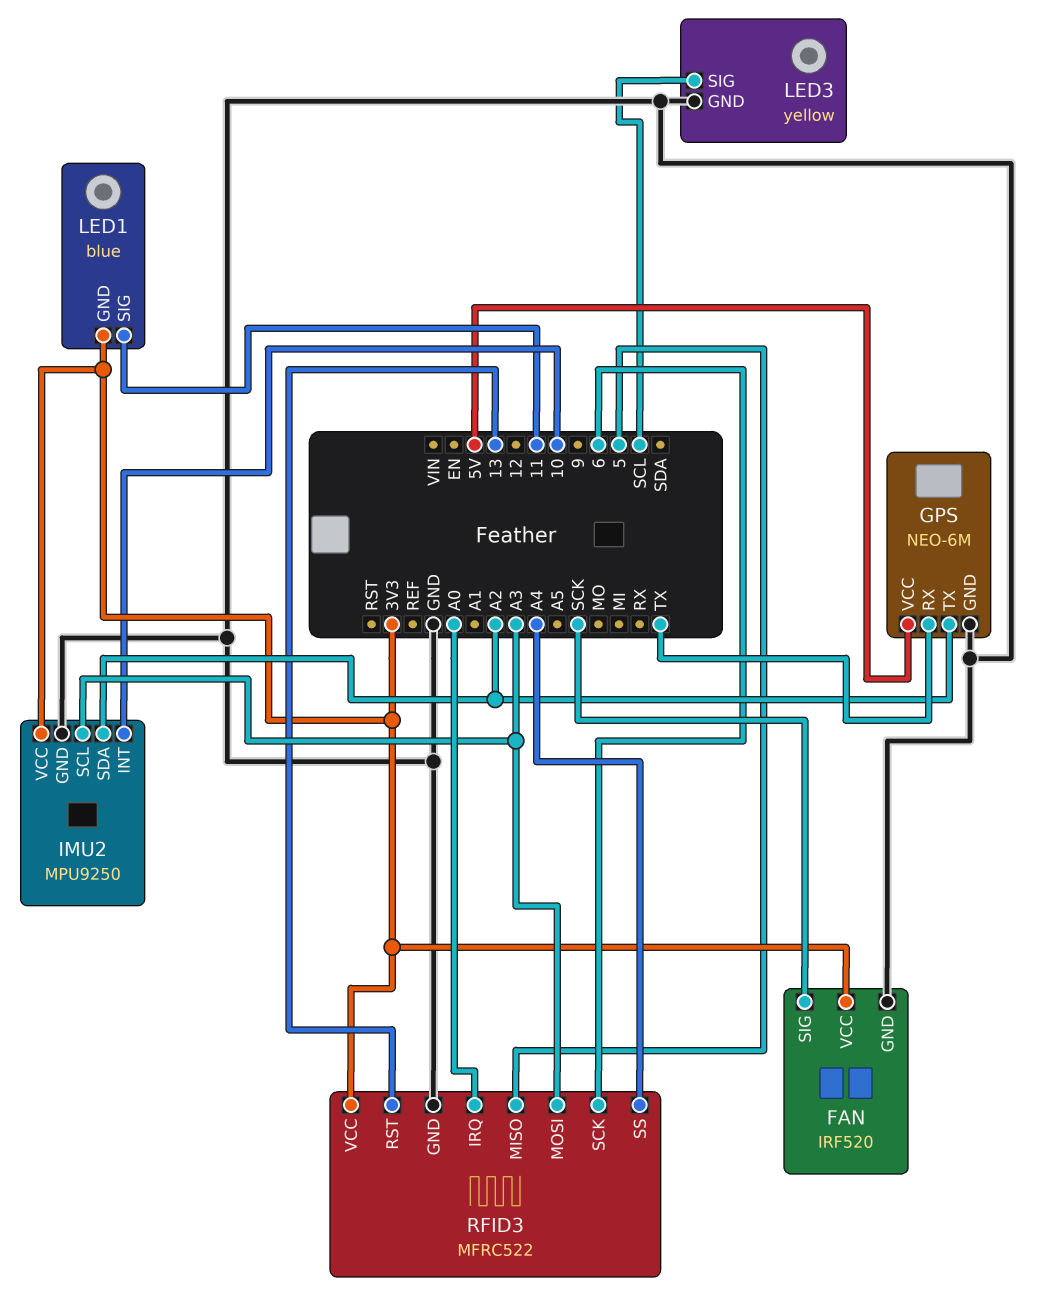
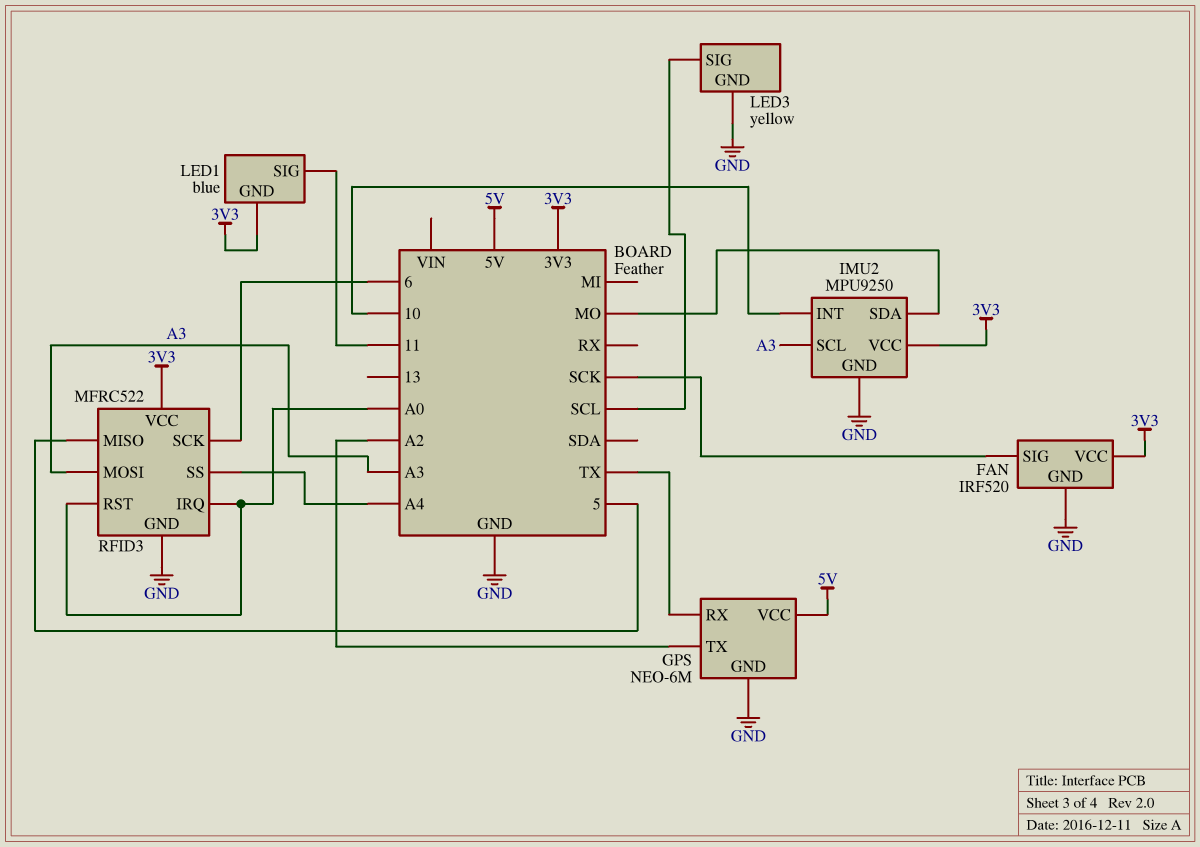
IMU2 pin SDA: A2 -> MO
RFID3 pin RST: 13 -> A0

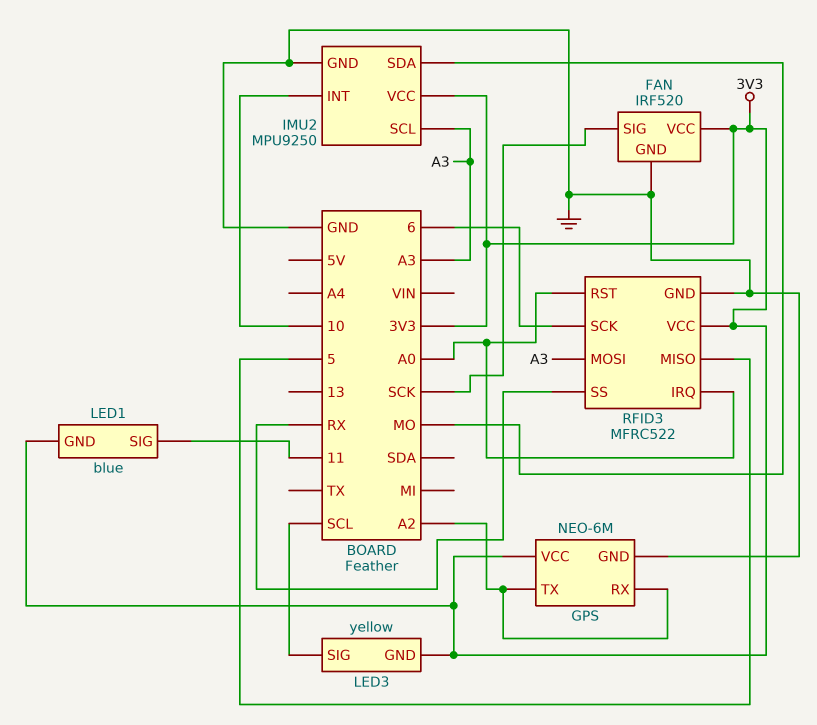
GPS pin RX: TX -> A2
GPS pin VCC: 5V -> 3V3
LED3 pin GND: GND -> 3V3
RFID3 pin SS: A4 -> RX

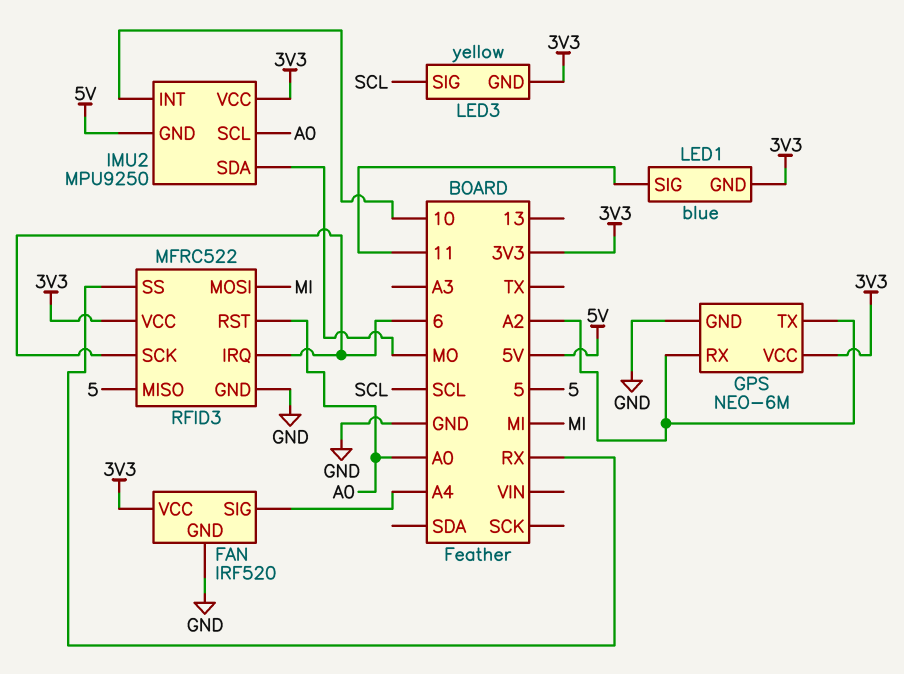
FAN pin SIG: SCK -> A4
IMU2 pin GND: GND -> 5V
IMU2 pin SCL: A3 -> A0
RFID3 pin IRQ: A0 -> 6
RFID3 pin MOSI: A3 -> MI

